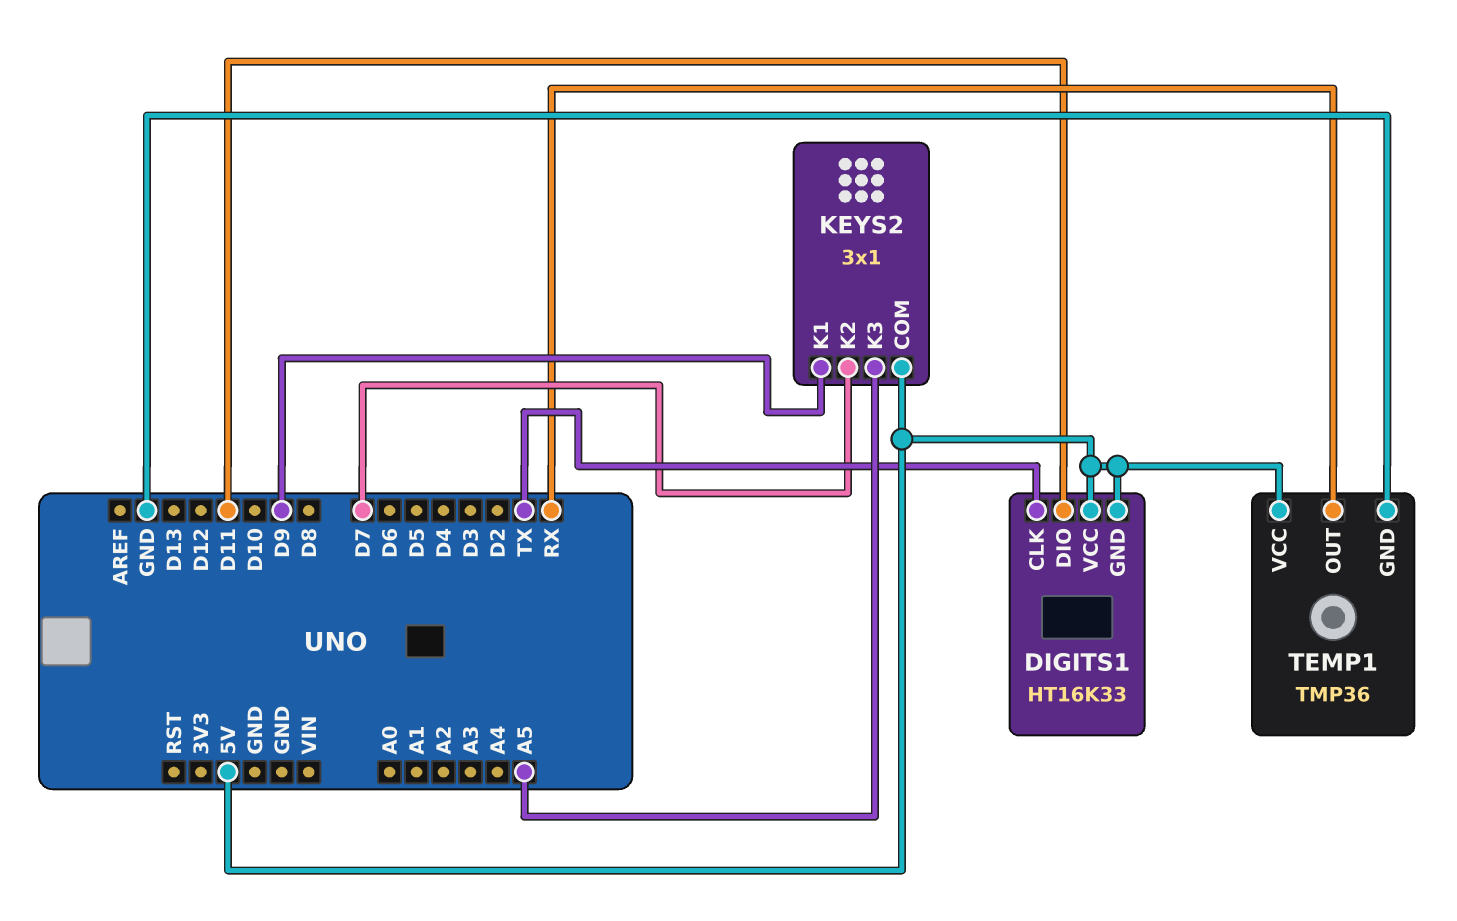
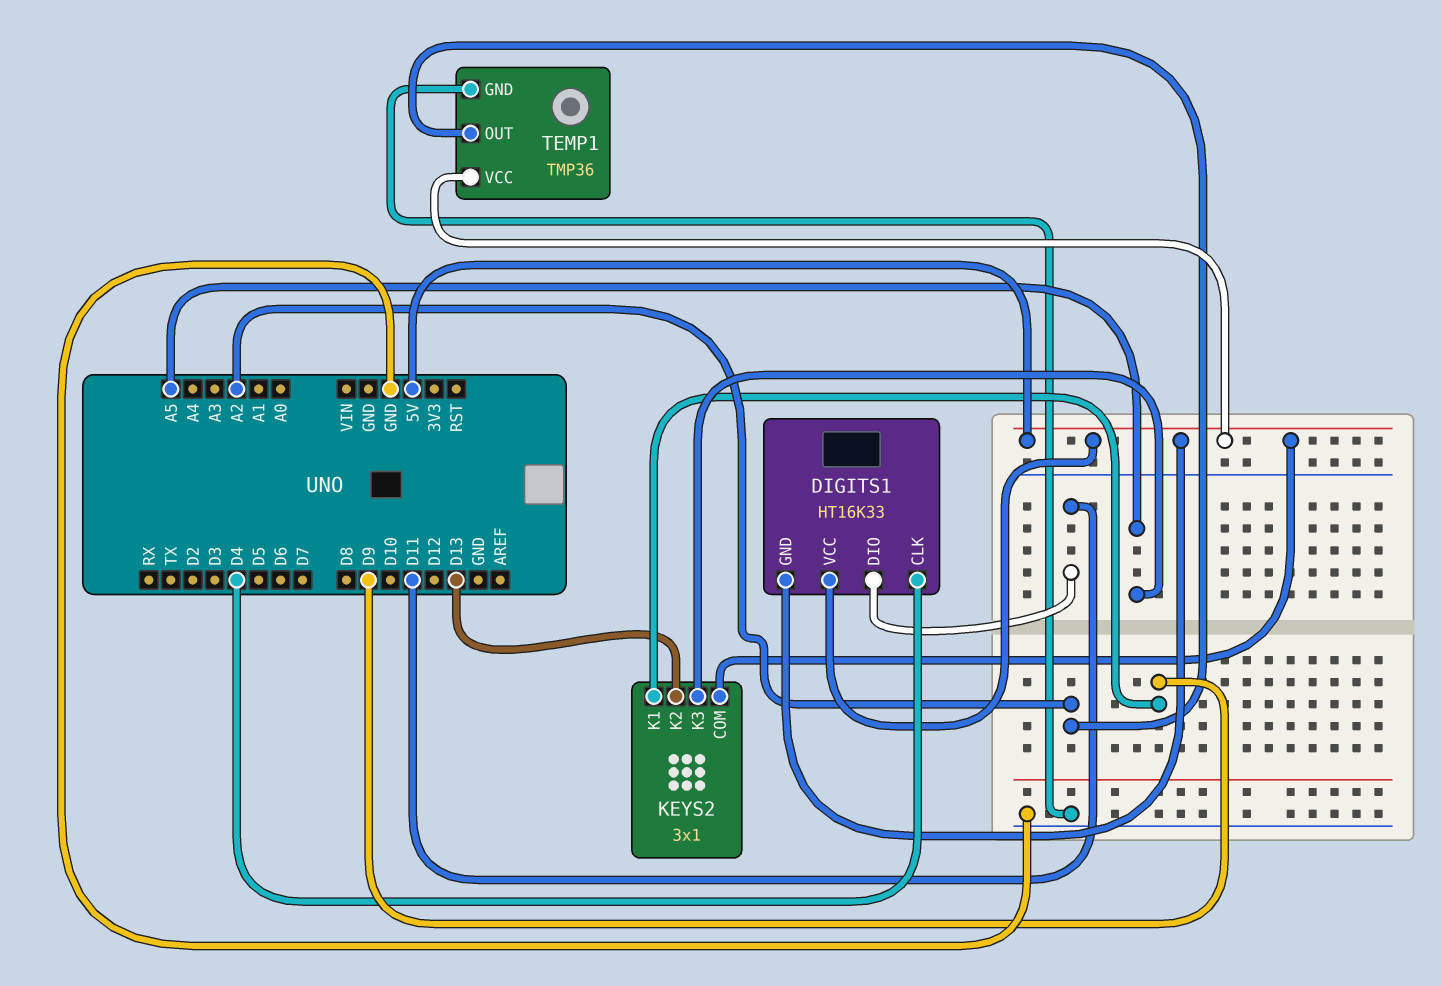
DIGITS1 pin CLK: TX -> D4
KEYS2 pin K2: D7 -> D13
TEMP1 pin OUT: RX -> A2

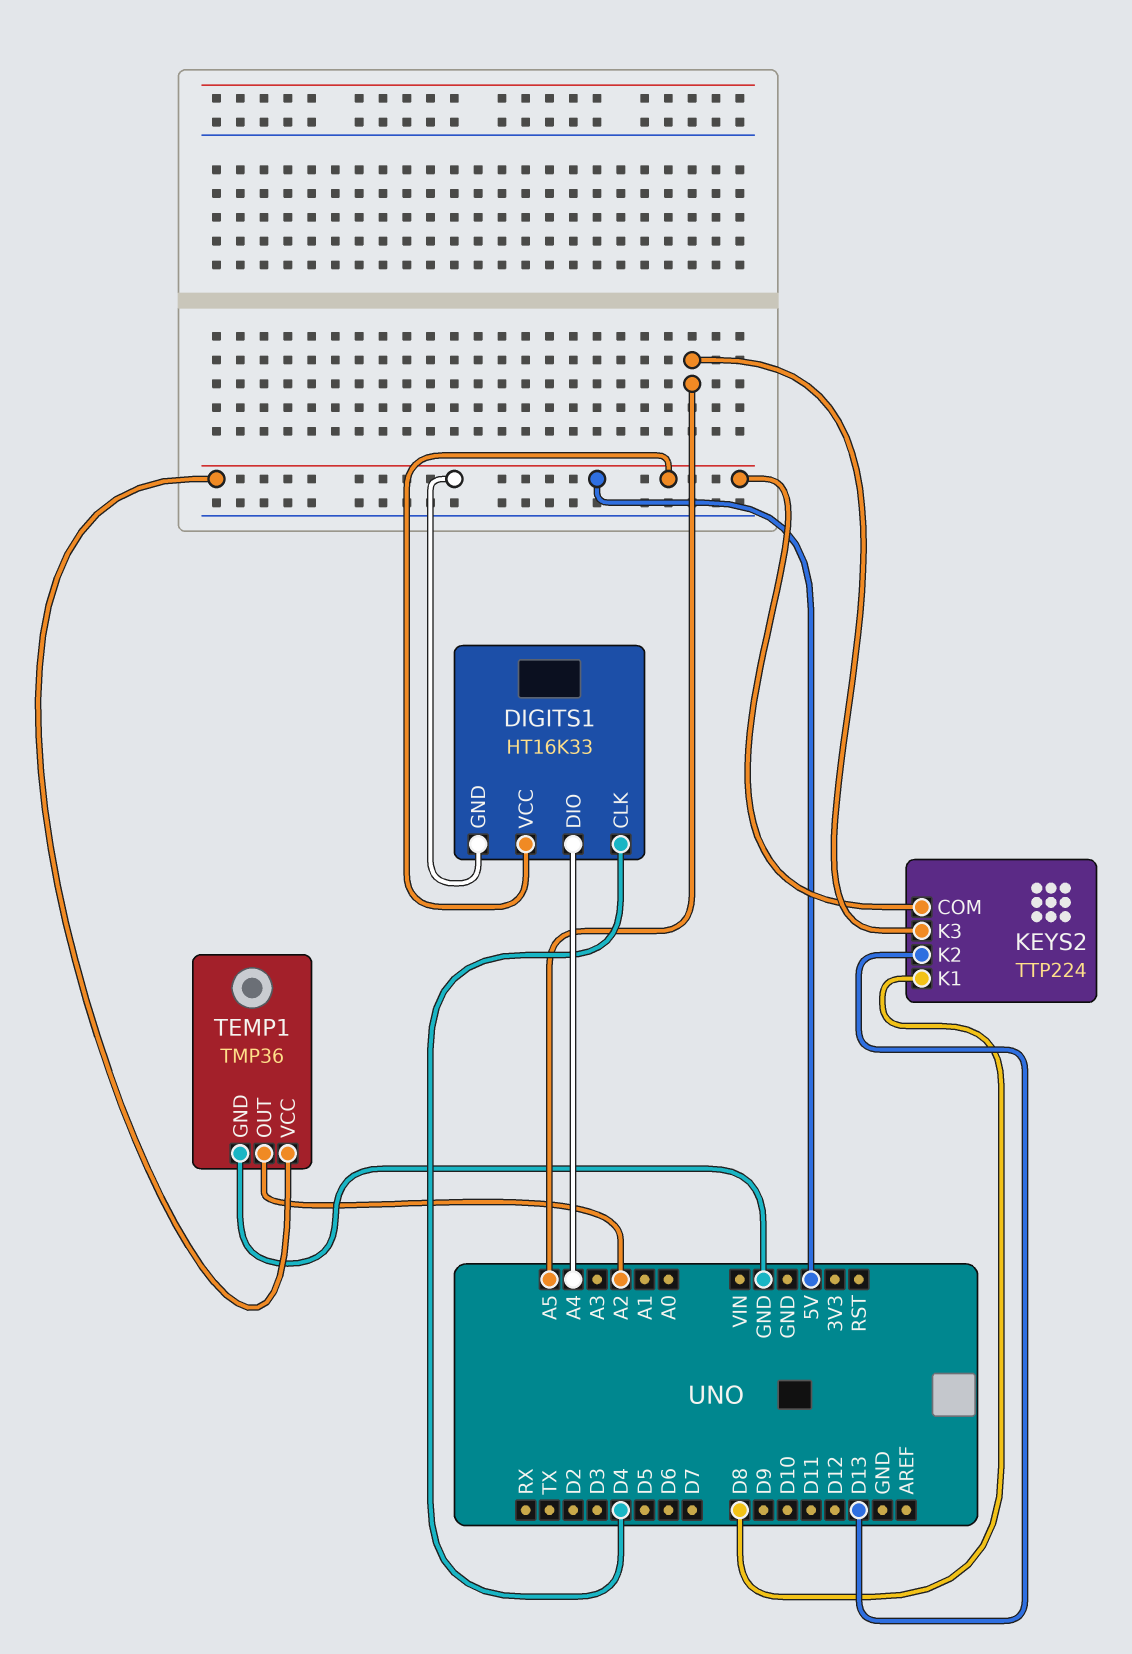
DIGITS1 pin DIO: D11 -> A4
KEYS2: 3x1 -> TTP224
KEYS2 pin K1: D9 -> D8

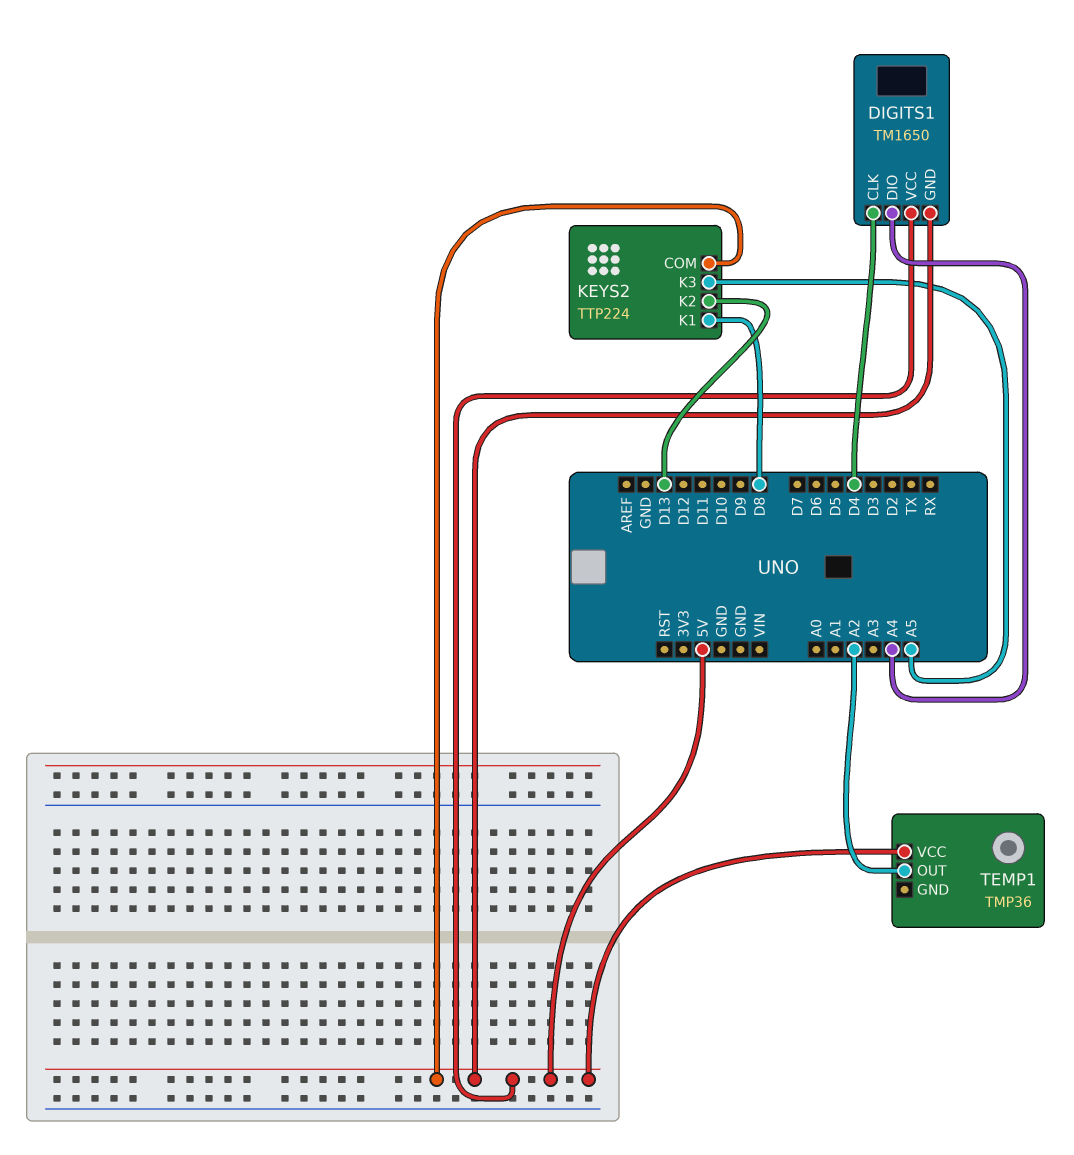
DIGITS1: HT16K33 -> TM1650
TEMP1 pin GND: GND -> none

